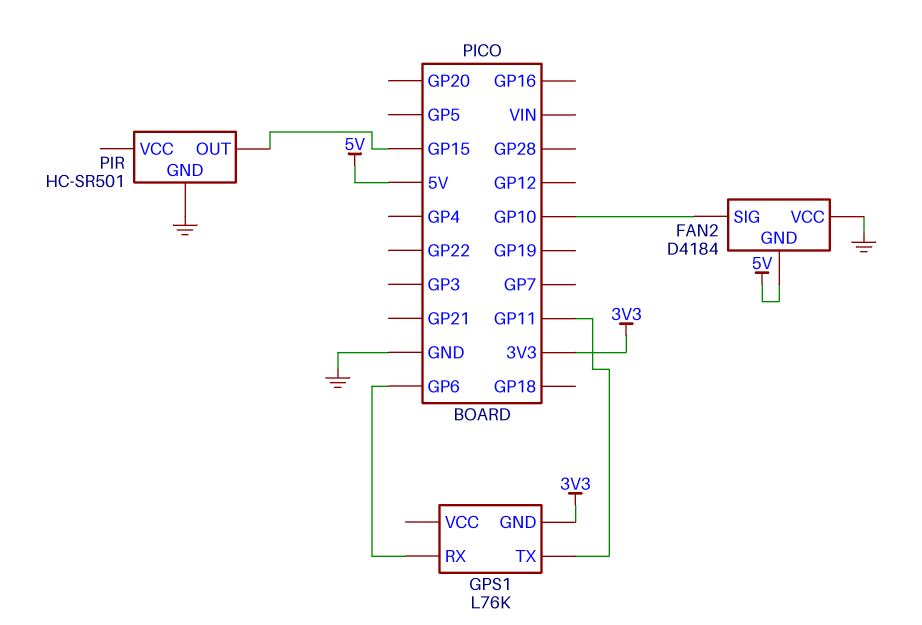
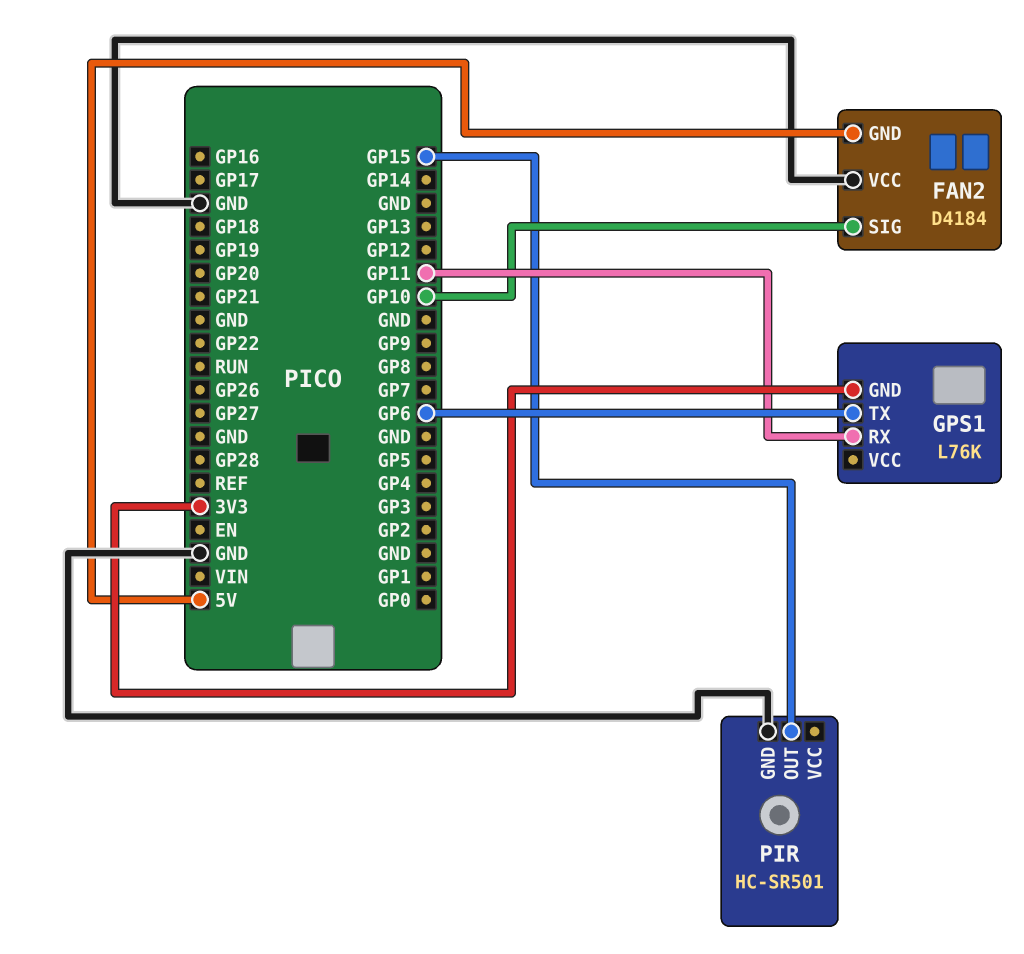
GPS1 pin RX: GP6 -> GP11
GPS1 pin TX: GP11 -> GP6

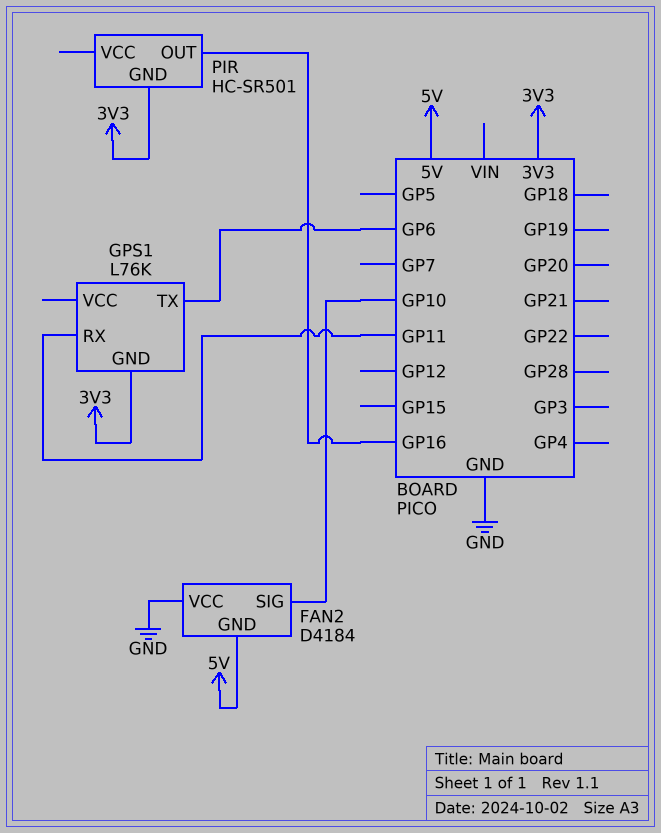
PIR pin GND: GND -> 3V3
PIR pin OUT: GP15 -> GP16

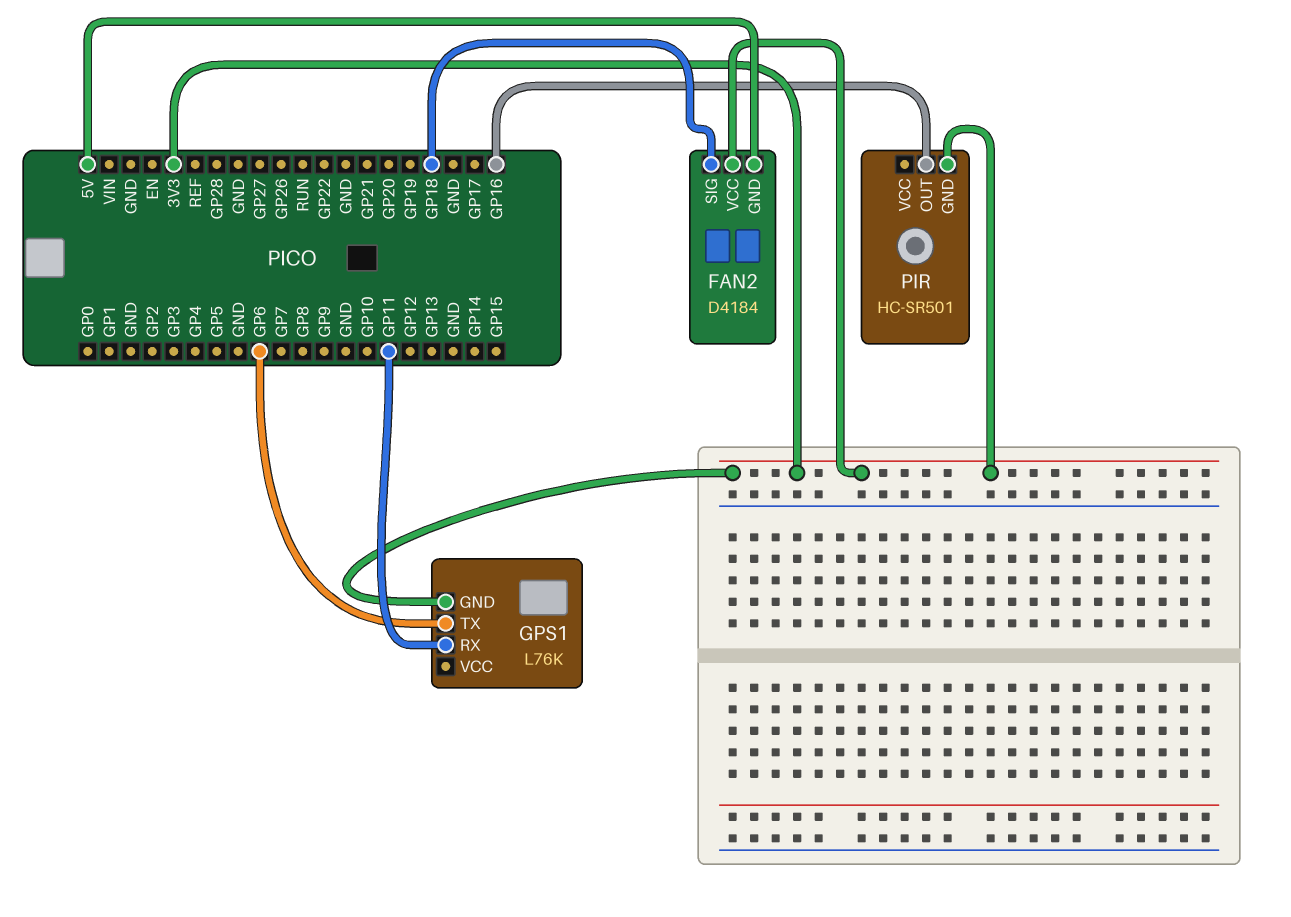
FAN2 pin SIG: GP10 -> GP18
FAN2 pin VCC: GND -> 3V3

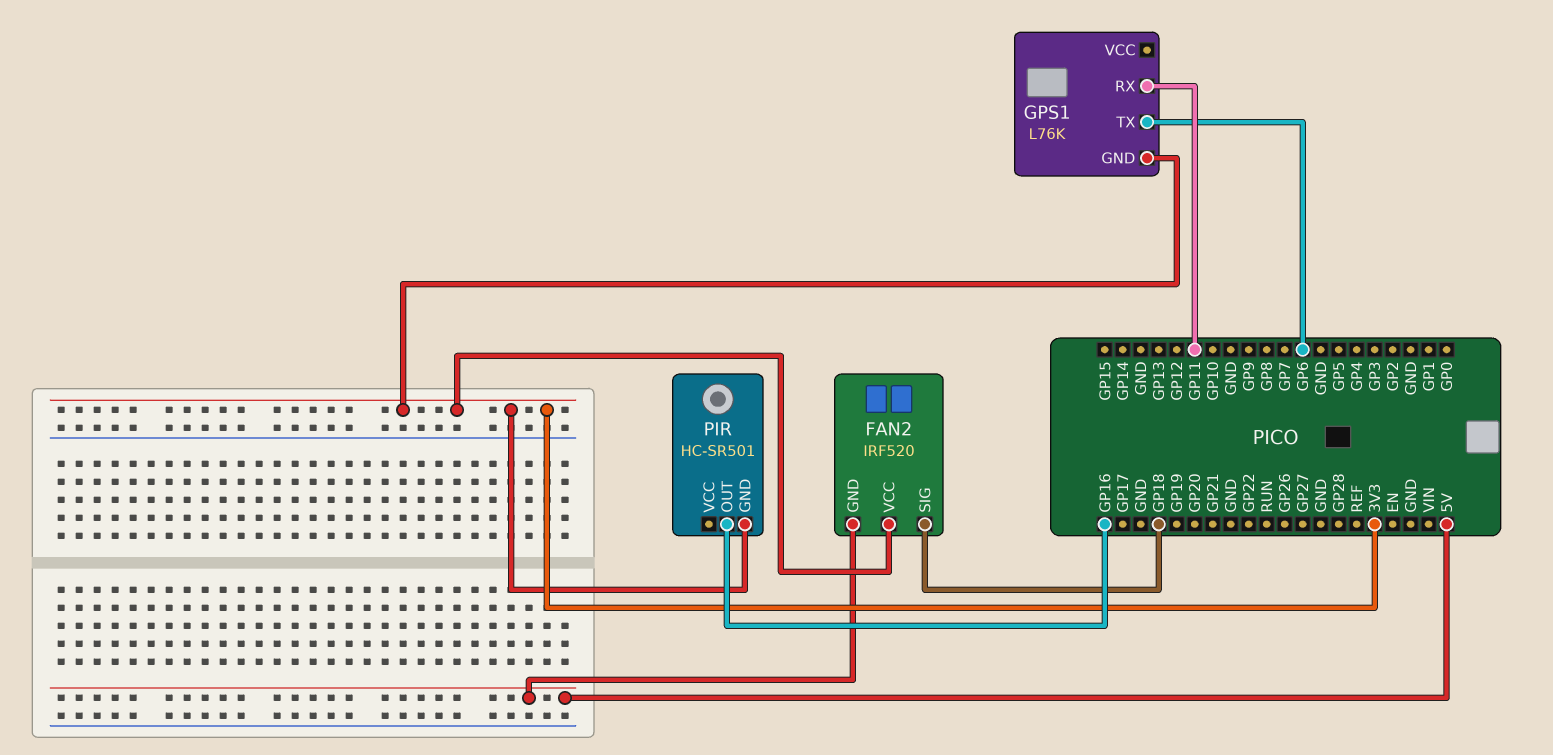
FAN2: D4184 -> IRF520

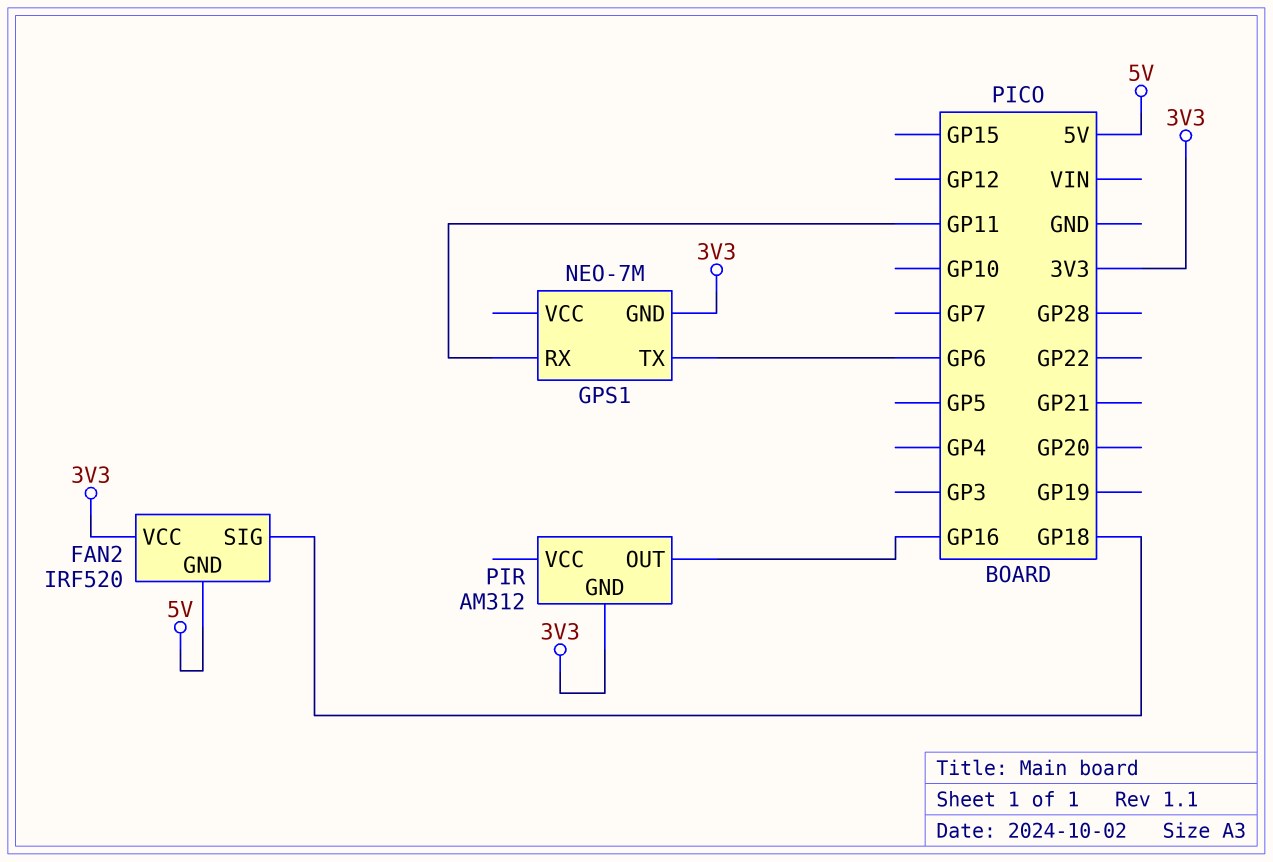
GPS1: L76K -> NEO-7M
PIR: HC-SR501 -> AM312

